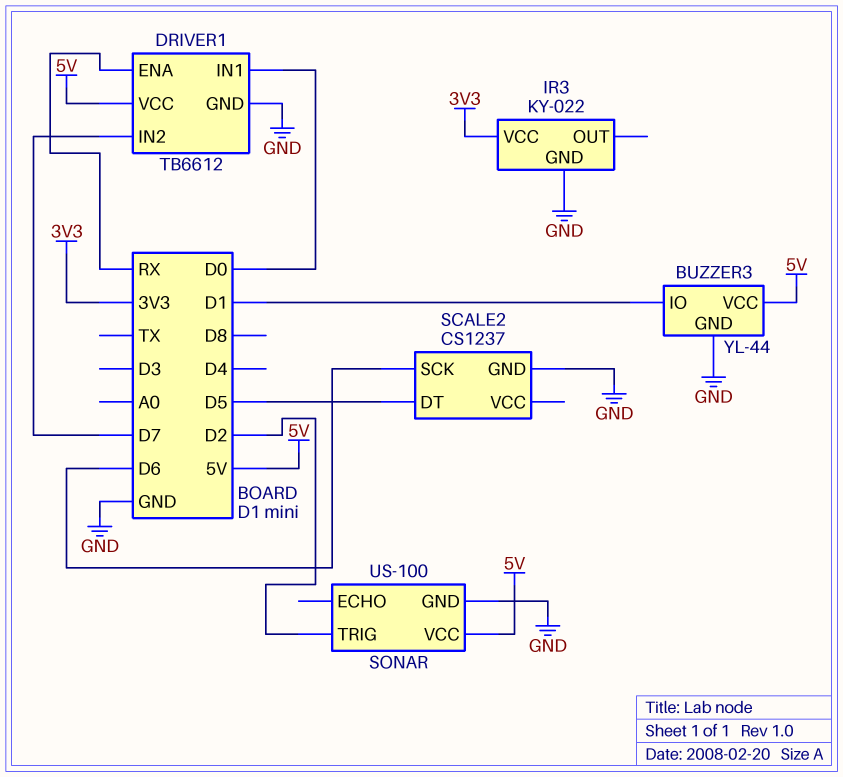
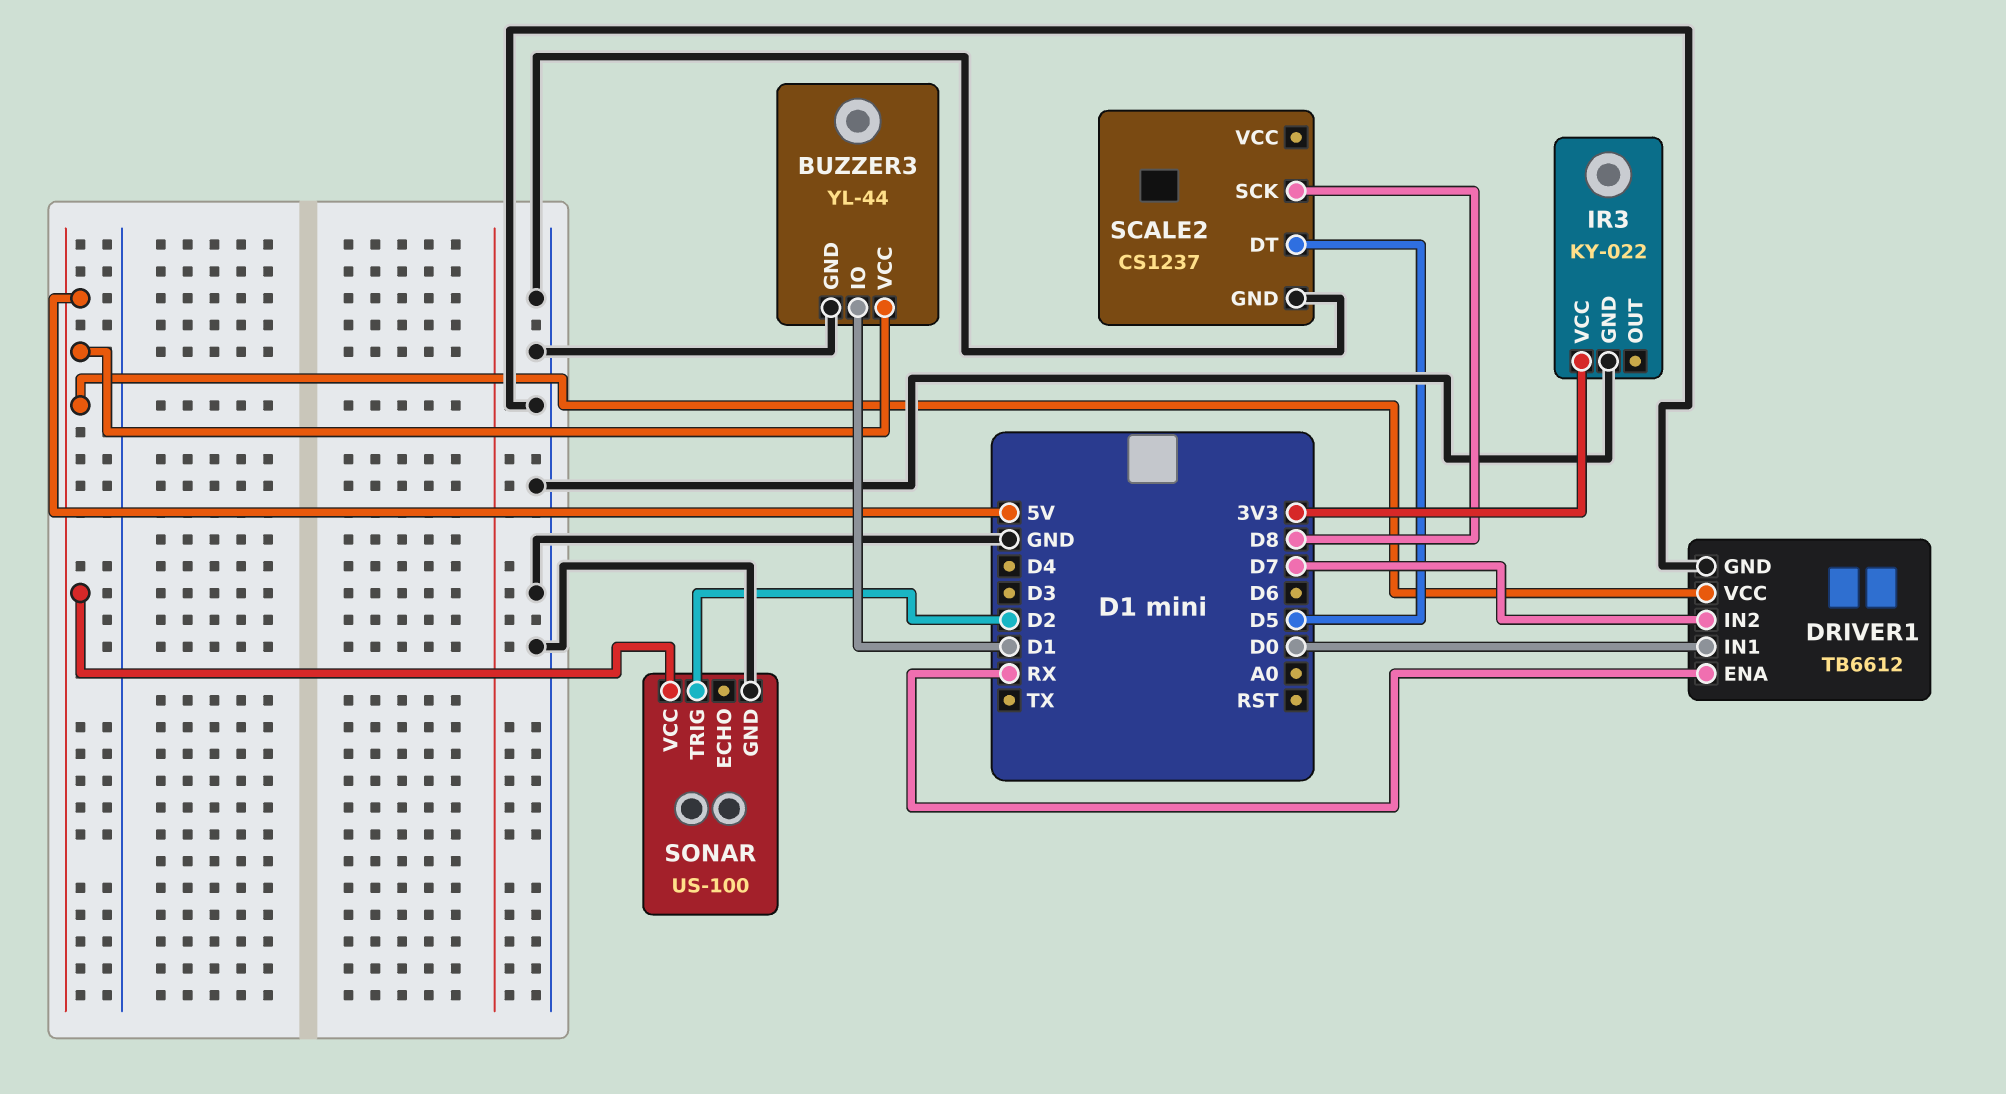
SCALE2 pin SCK: D6 -> D8

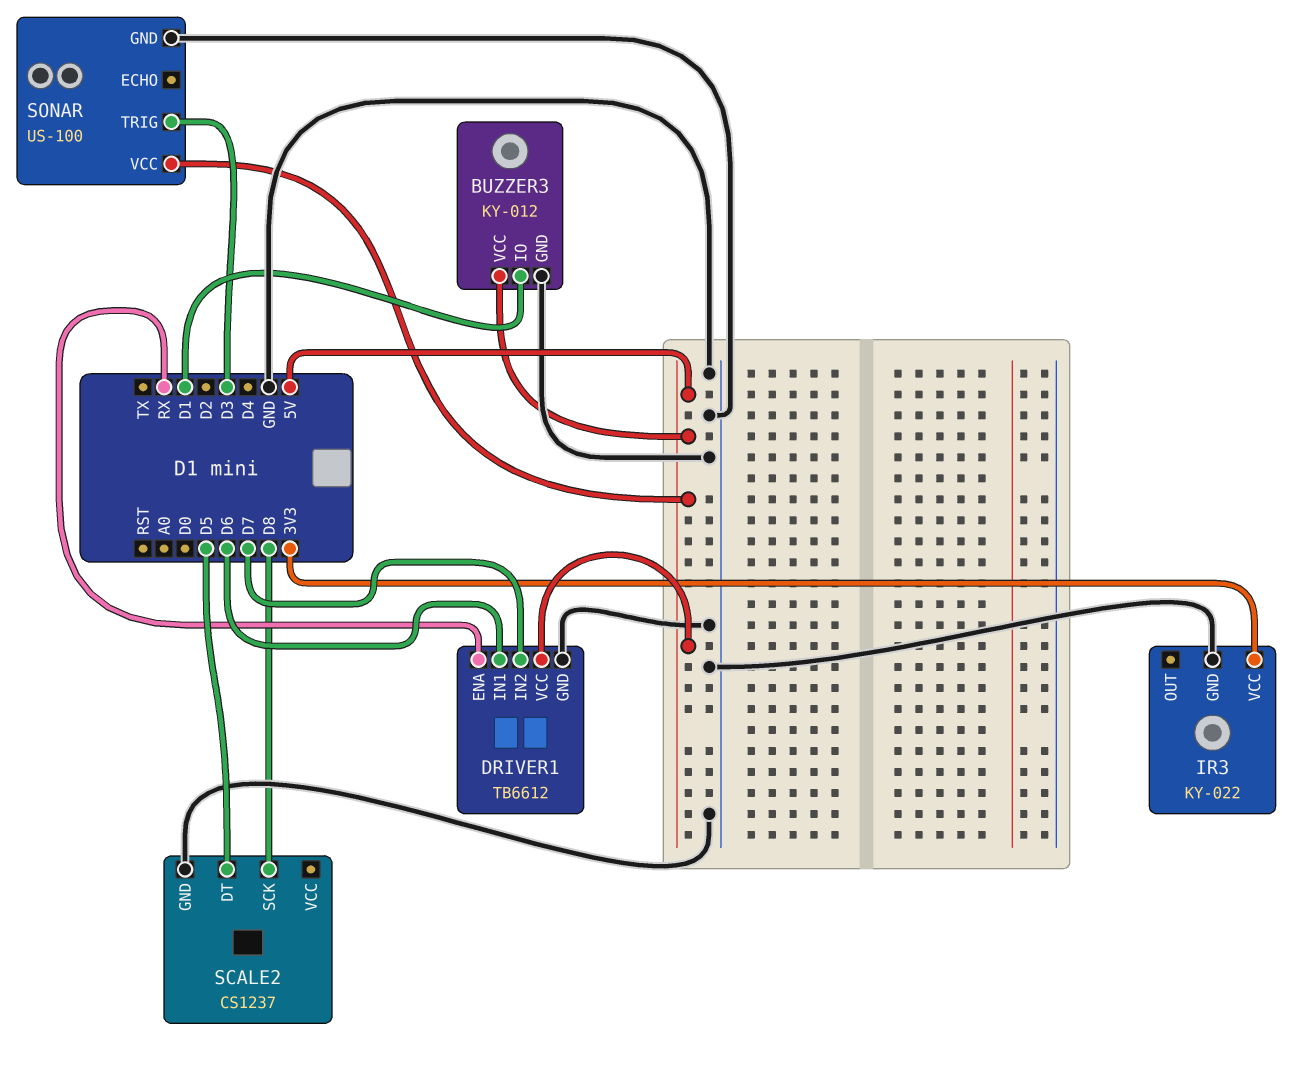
BUZZER3: YL-44 -> KY-012
DRIVER1 pin IN1: D0 -> D6
SONAR pin TRIG: D2 -> D3

